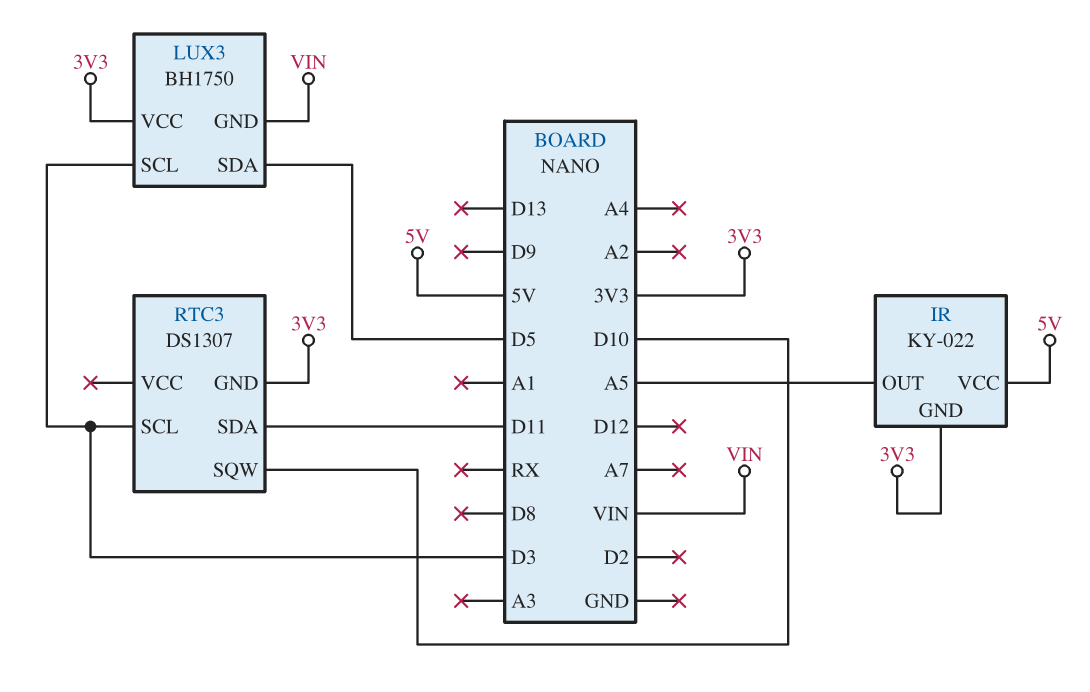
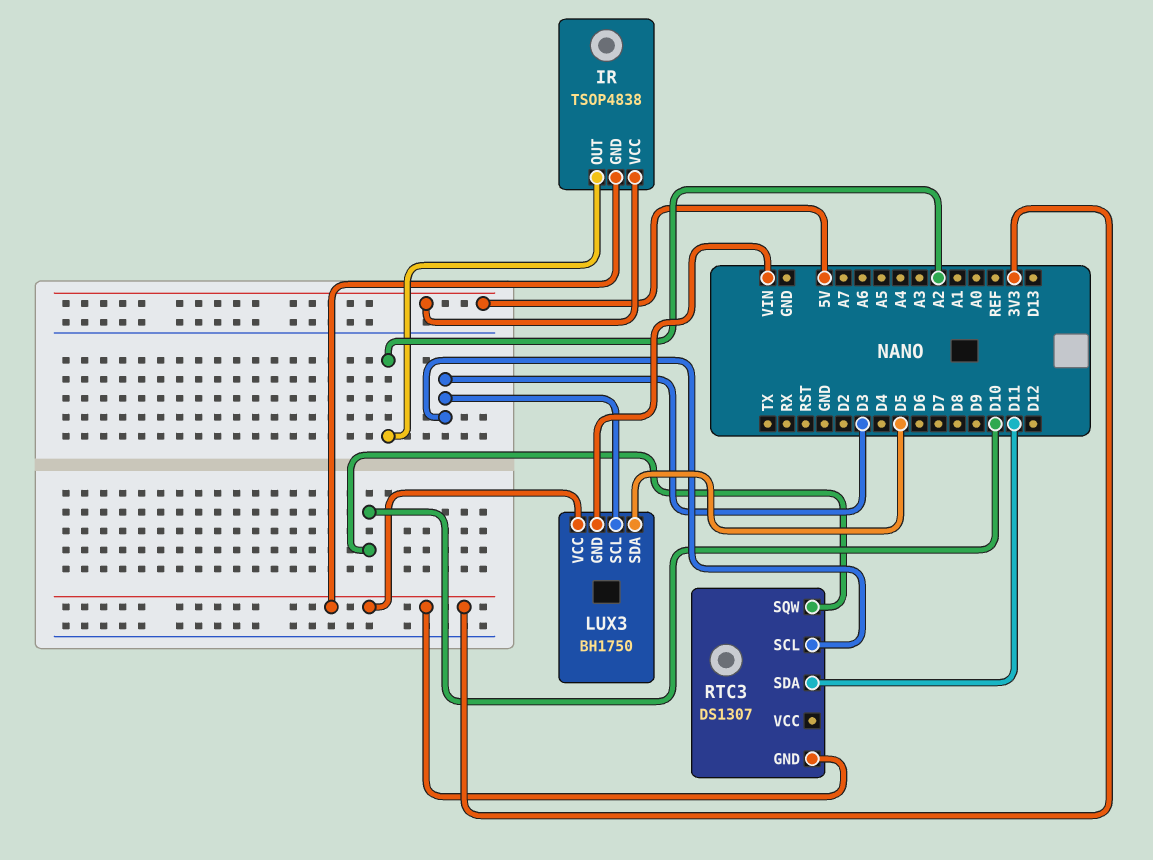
IR: KY-022 -> TSOP4838
IR pin OUT: A5 -> A2

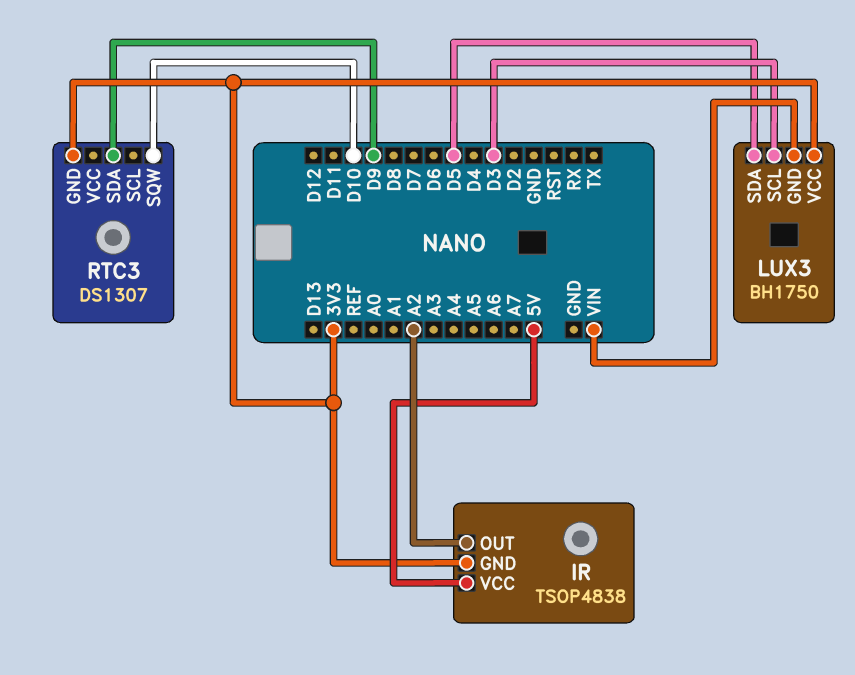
RTC3 pin SCL: D3 -> none
RTC3 pin SDA: D11 -> D9

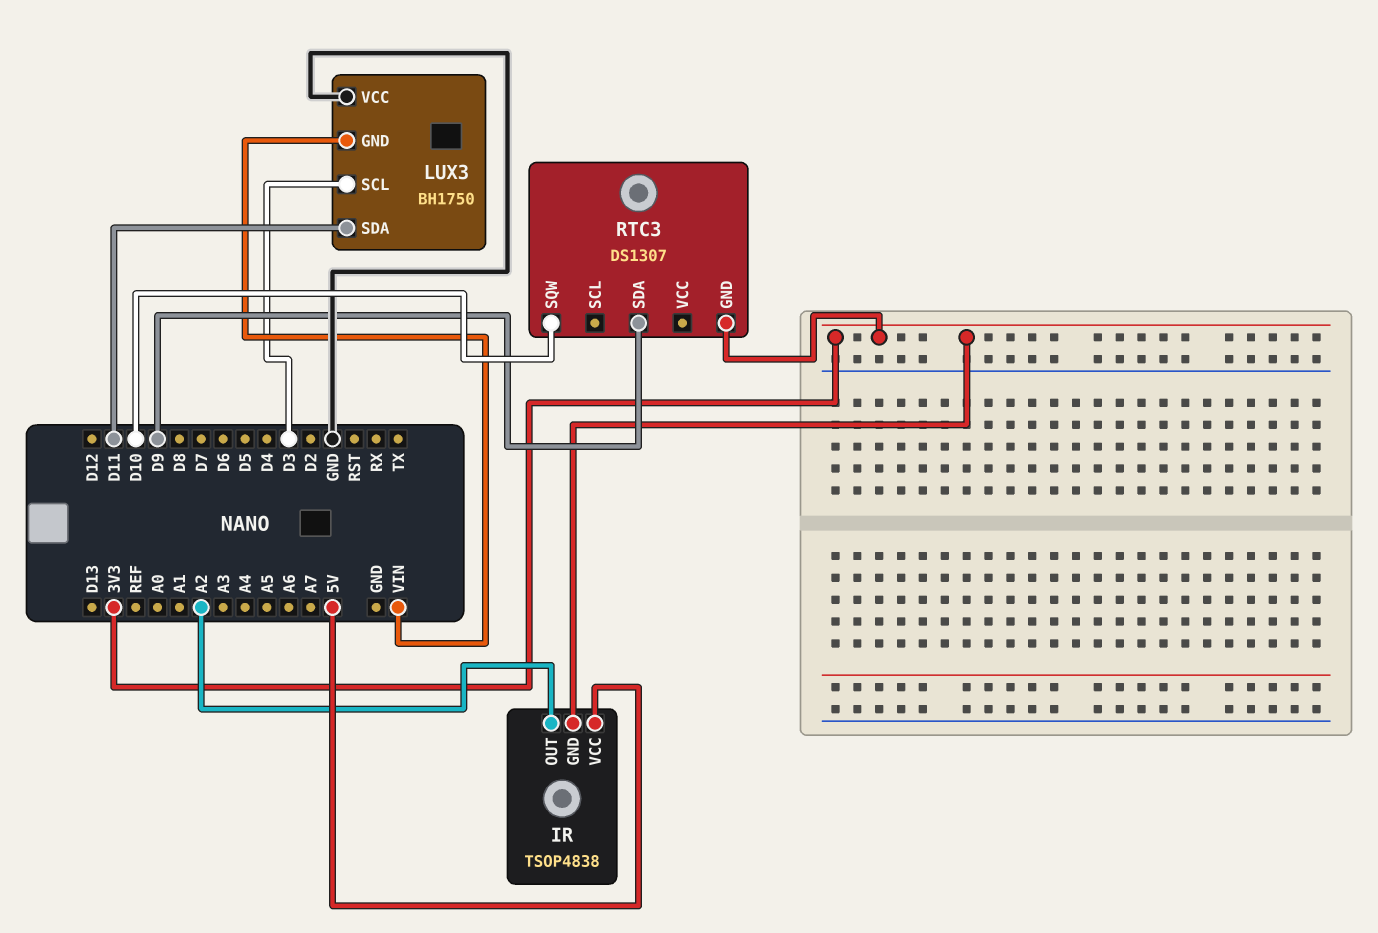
LUX3 pin SDA: D5 -> D11
LUX3 pin VCC: 3V3 -> GND

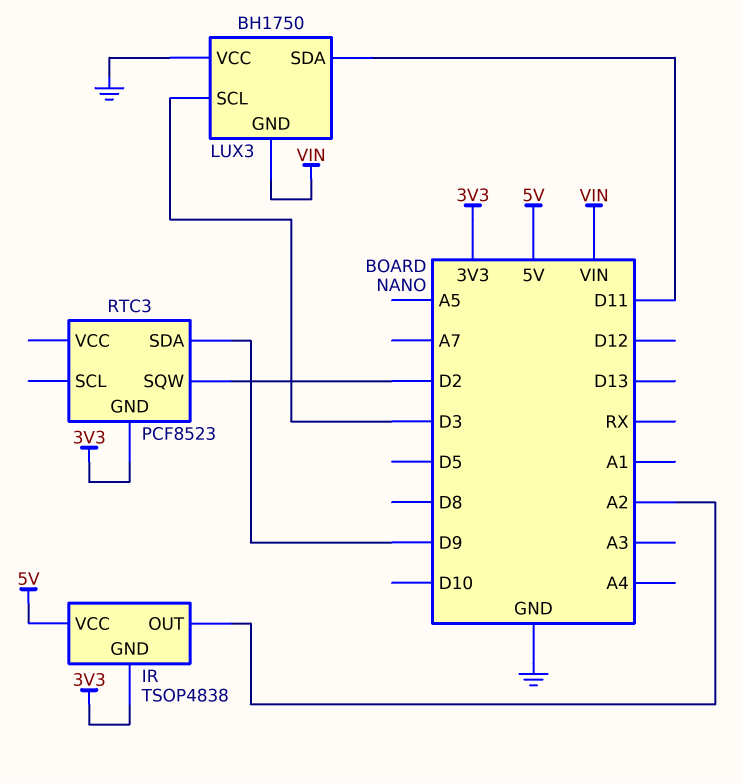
RTC3: DS1307 -> PCF8523
RTC3 pin SQW: D10 -> D2

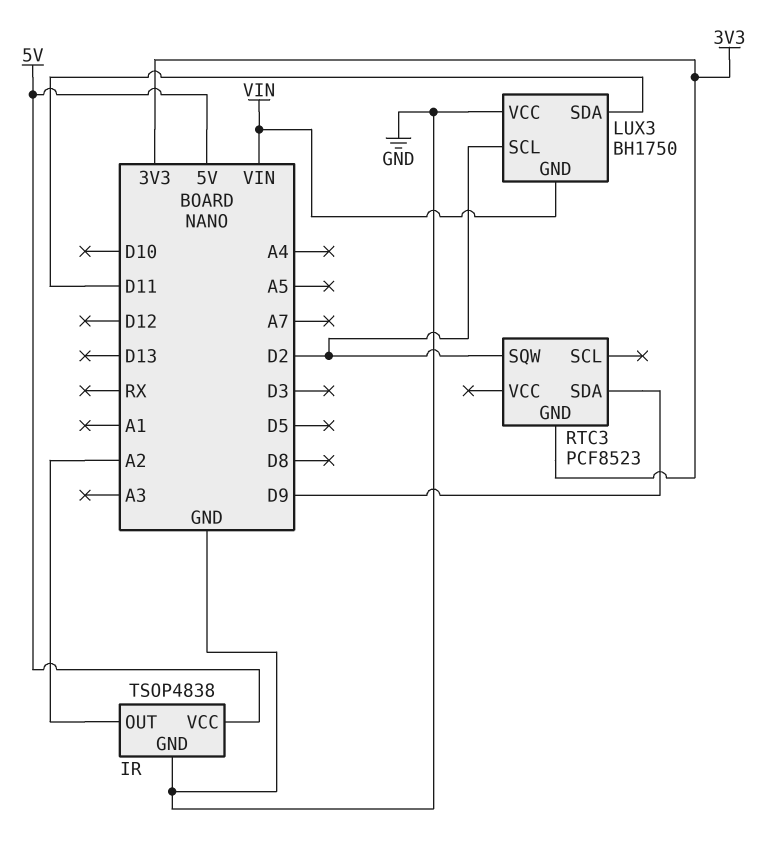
IR pin GND: 3V3 -> GND
LUX3 pin SCL: D3 -> D2

